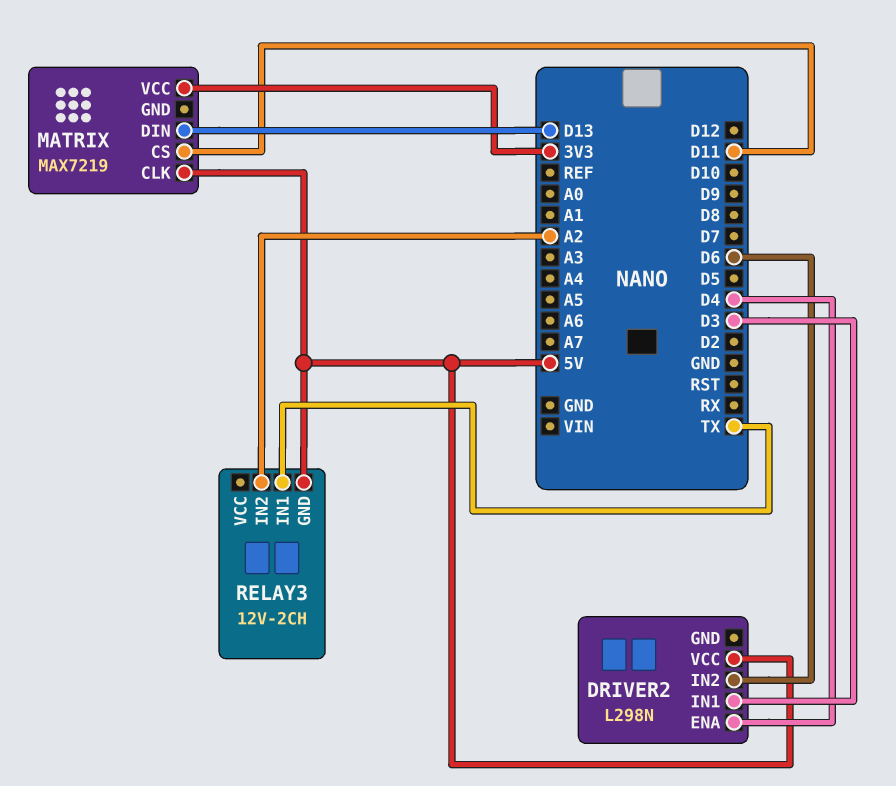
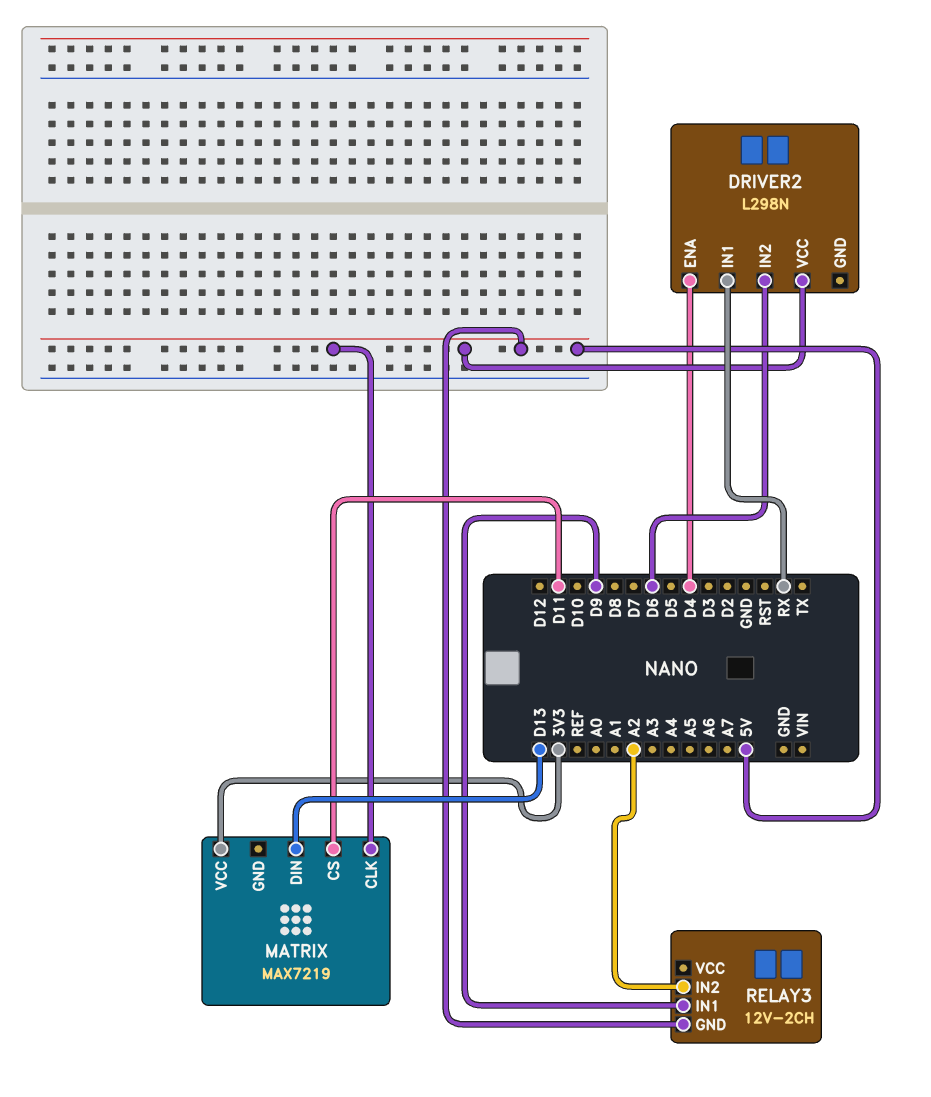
DRIVER2 pin IN1: D3 -> RX
RELAY3 pin IN1: TX -> D9

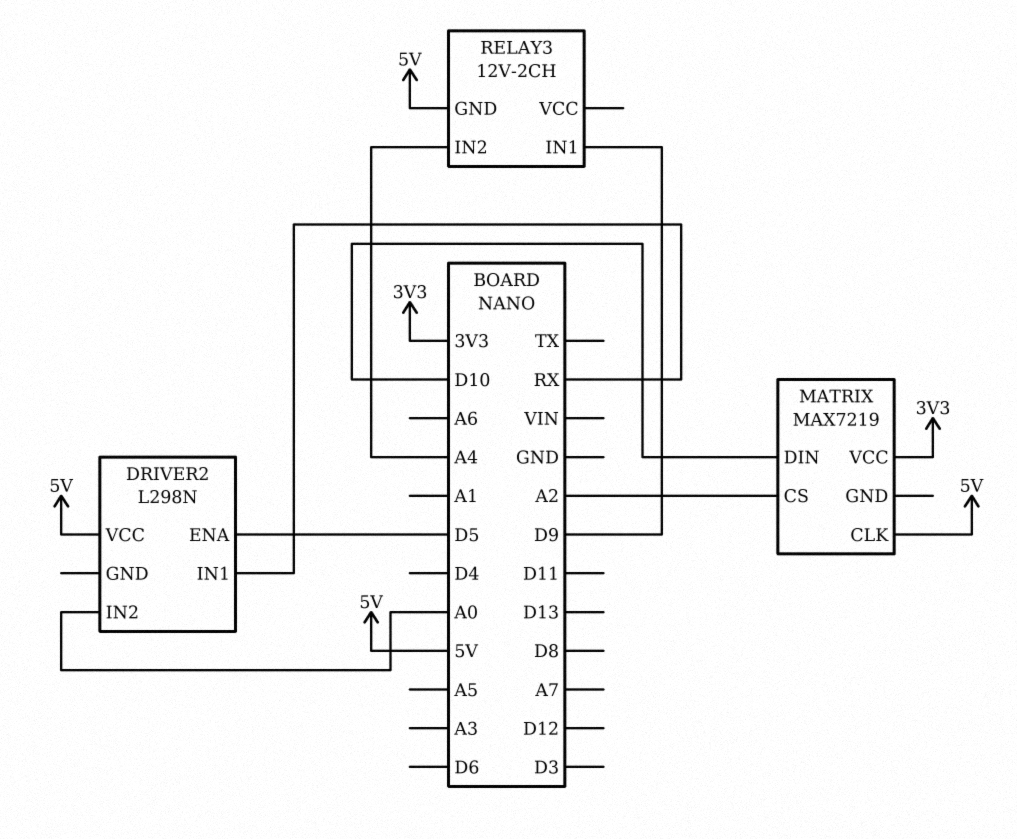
DRIVER2 pin ENA: D4 -> D5
DRIVER2 pin IN2: D6 -> A0
MATRIX pin CS: D11 -> A2
MATRIX pin DIN: D13 -> D10
RELAY3 pin IN2: A2 -> A4

